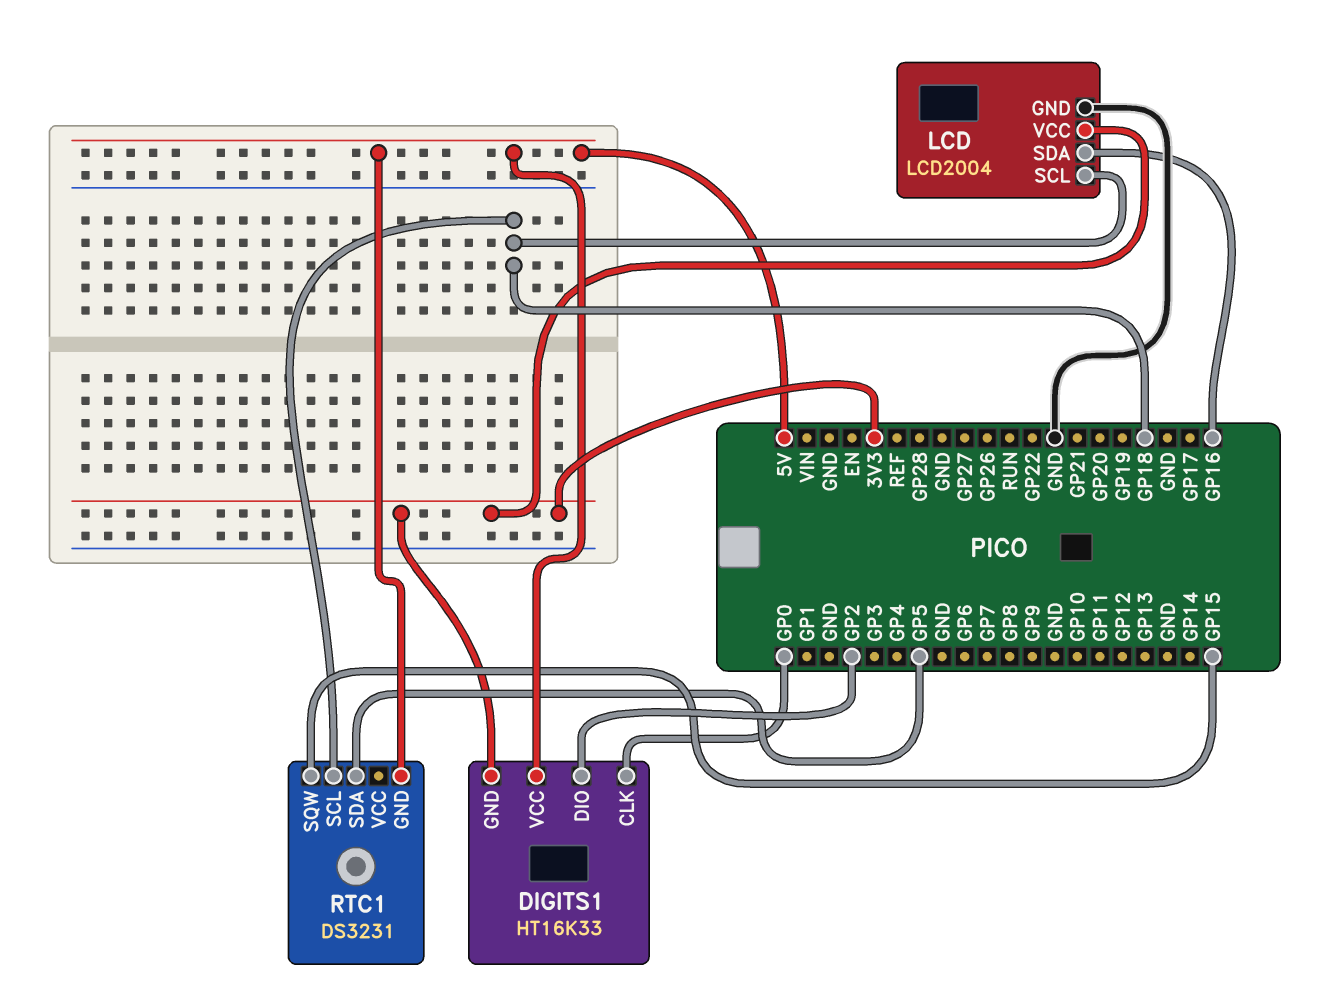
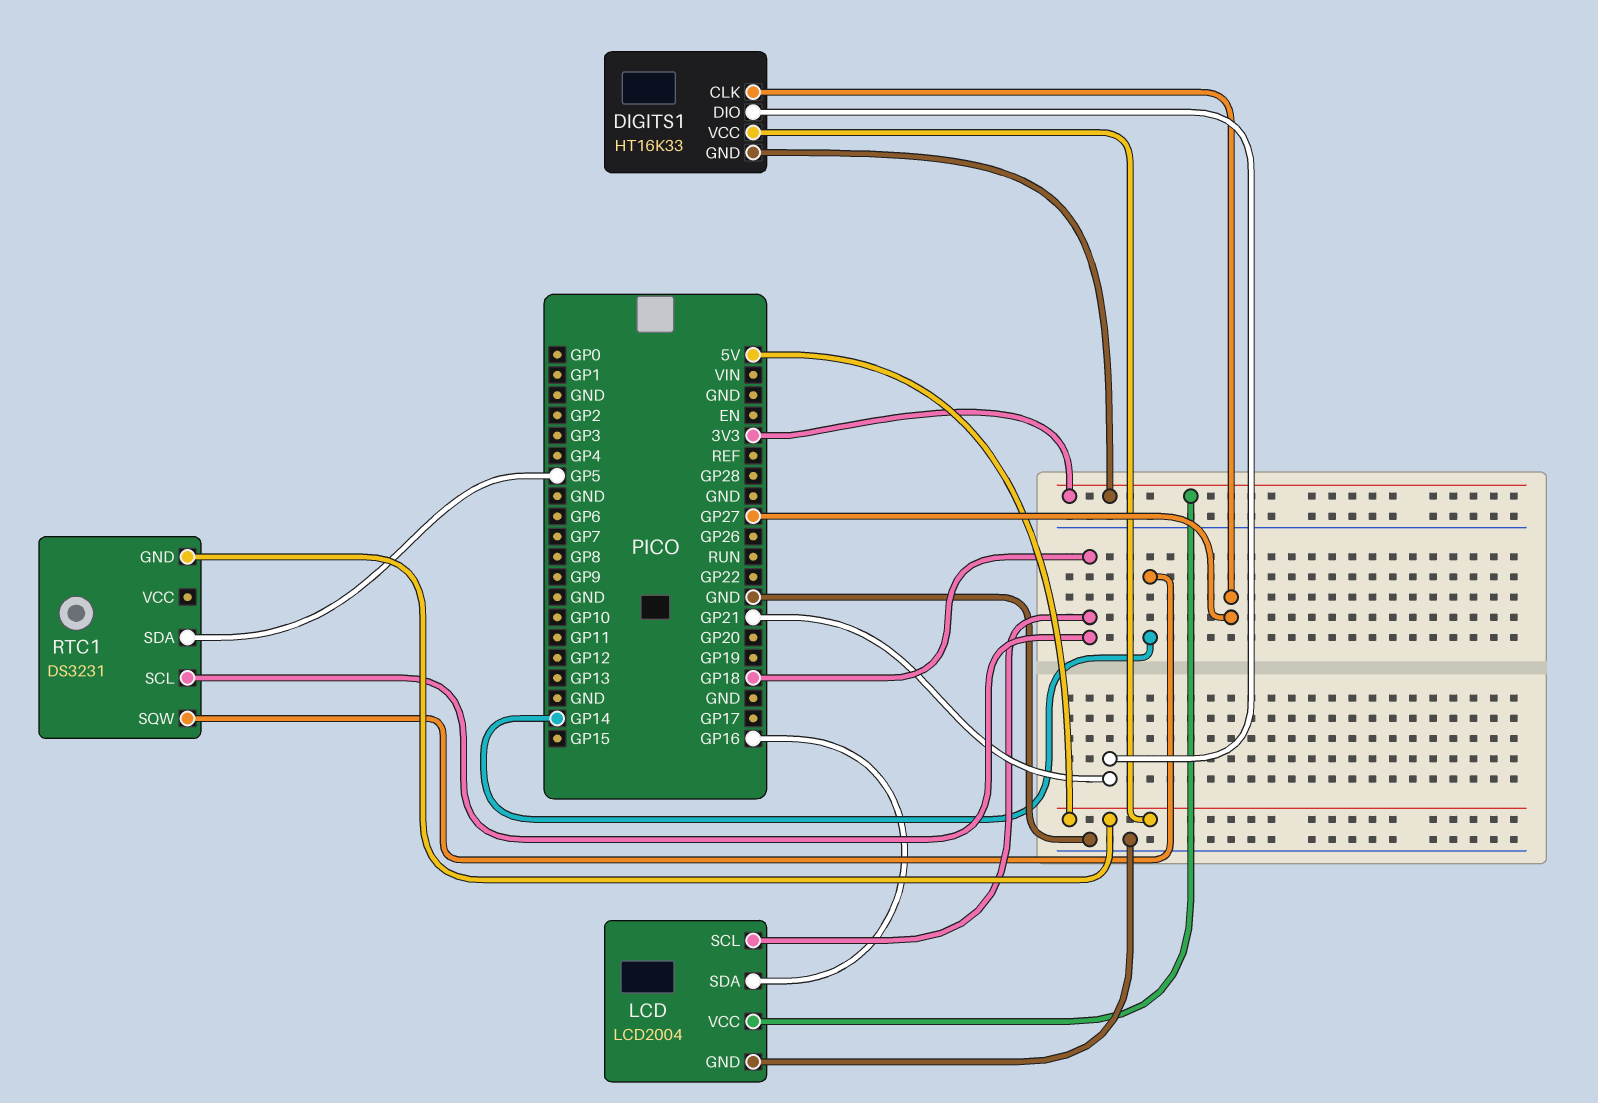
DIGITS1 pin CLK: GP0 -> GP27
DIGITS1 pin DIO: GP2 -> GP21
RTC1 pin SQW: GP15 -> GP14

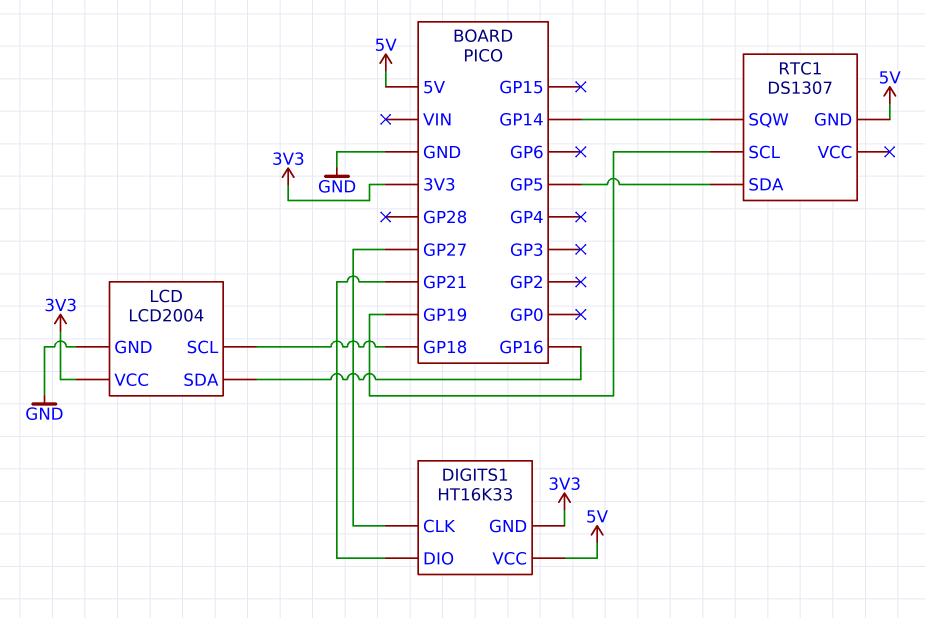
RTC1: DS3231 -> DS1307
RTC1 pin SCL: GP18 -> GP19

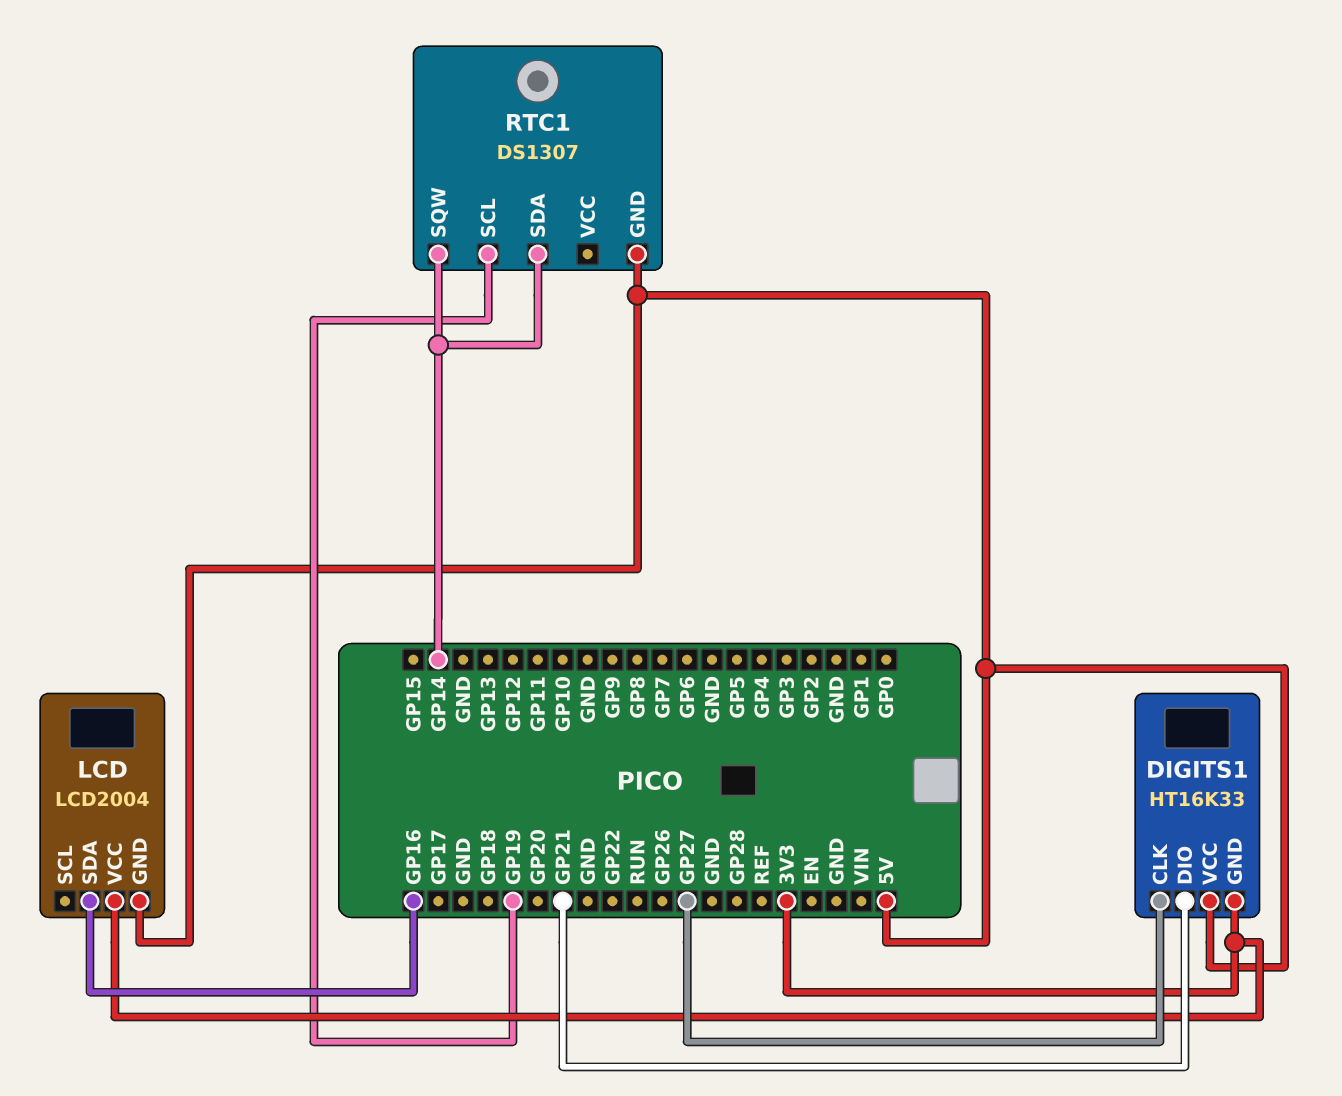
LCD pin GND: GND -> 5V
LCD pin SCL: GP18 -> none
RTC1 pin SDA: GP5 -> GP14

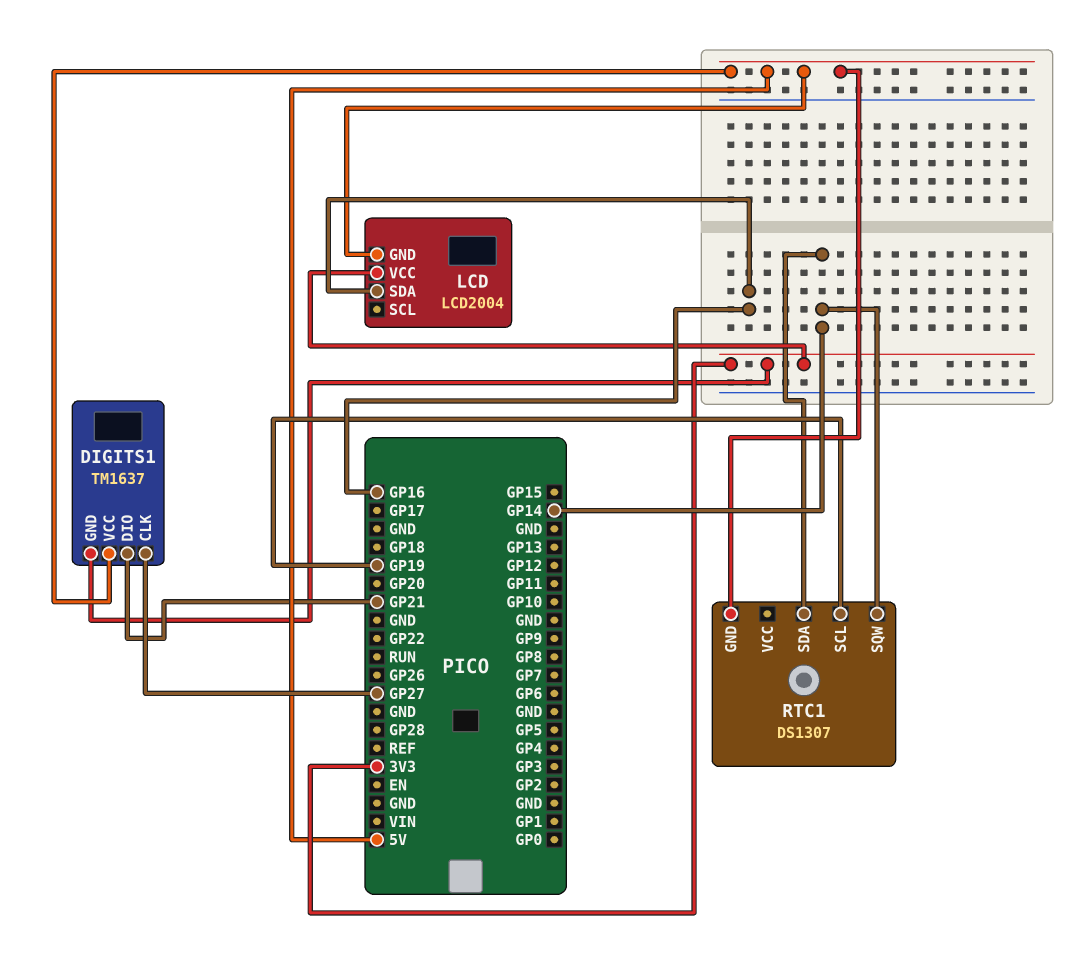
DIGITS1: HT16K33 -> TM1637

